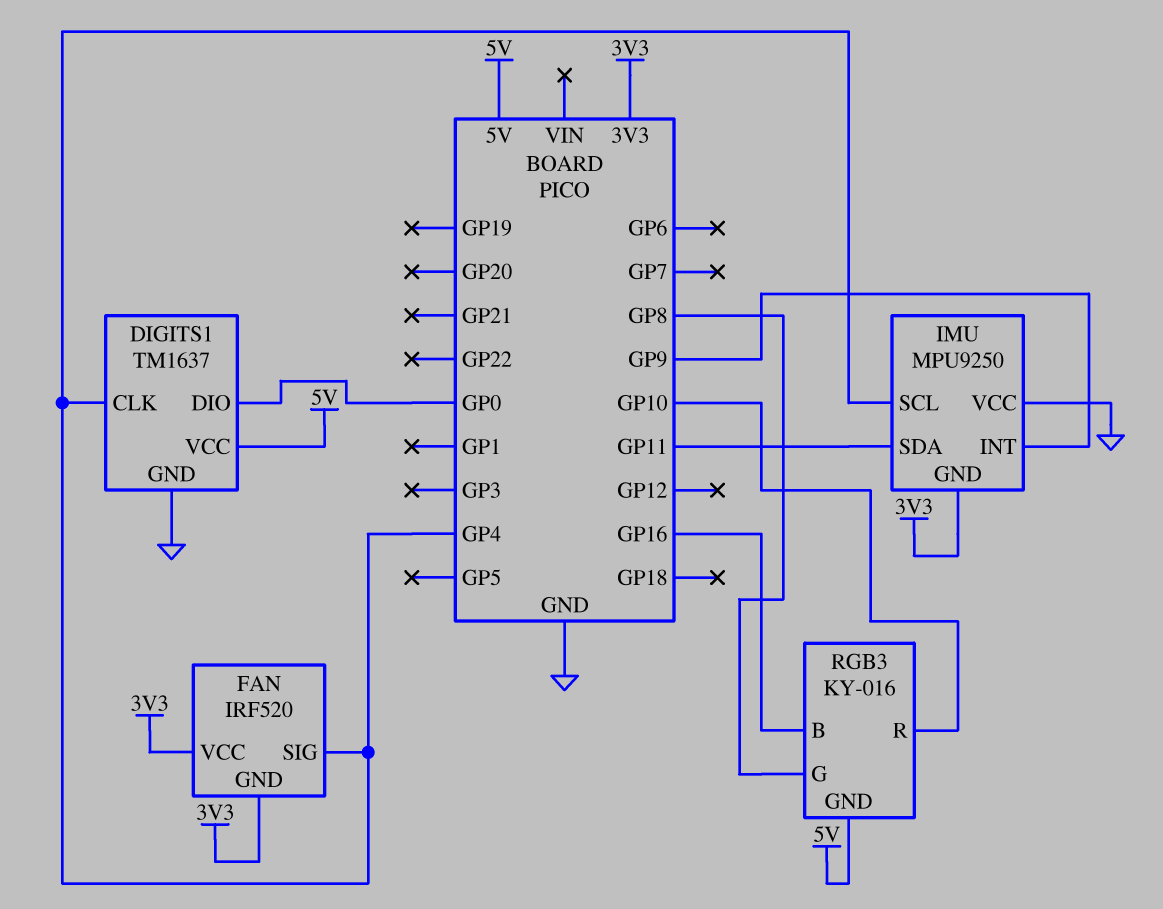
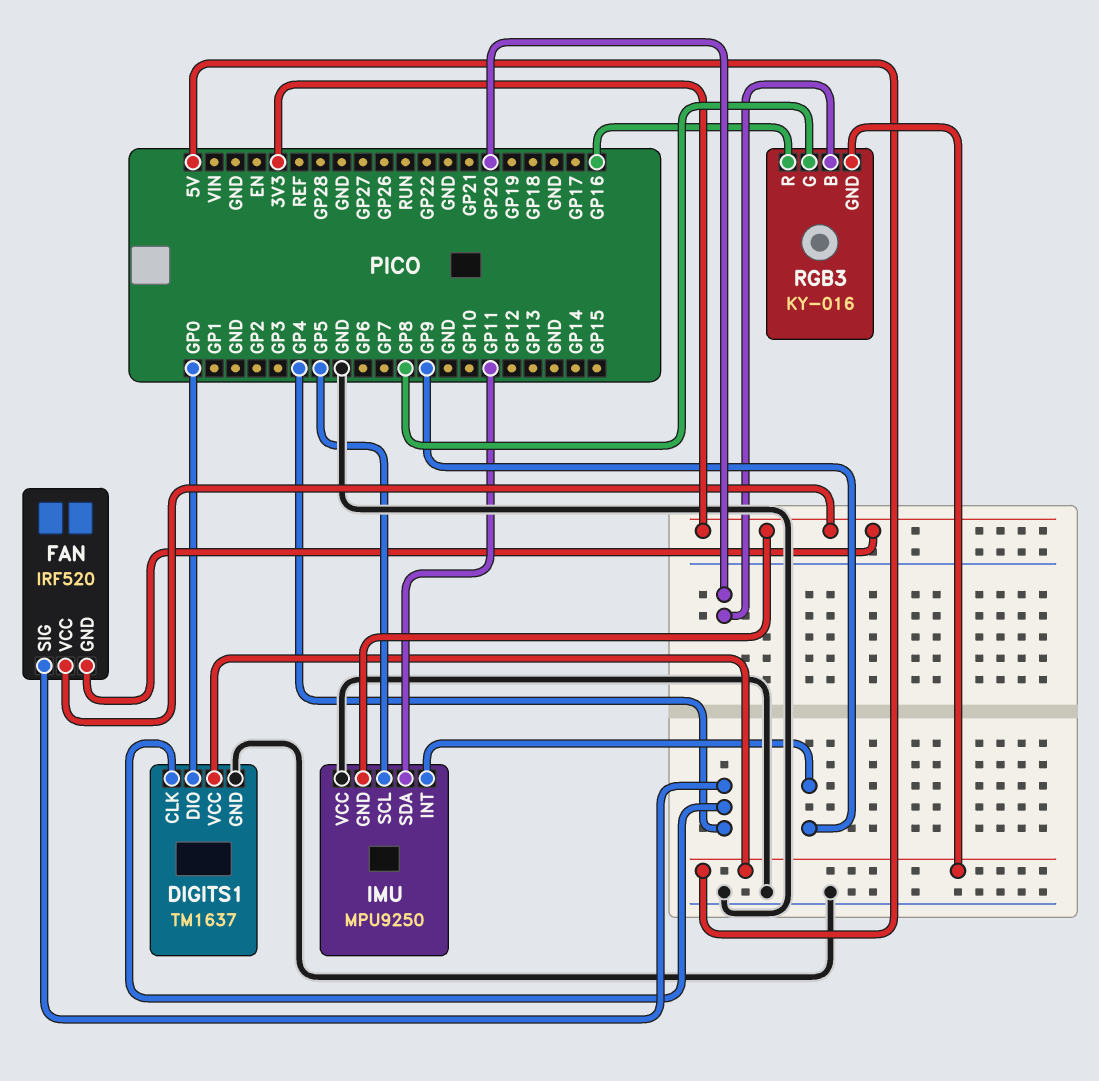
IMU pin SCL: GP4 -> GP5
RGB3 pin B: GP16 -> GP20
RGB3 pin R: GP10 -> GP16

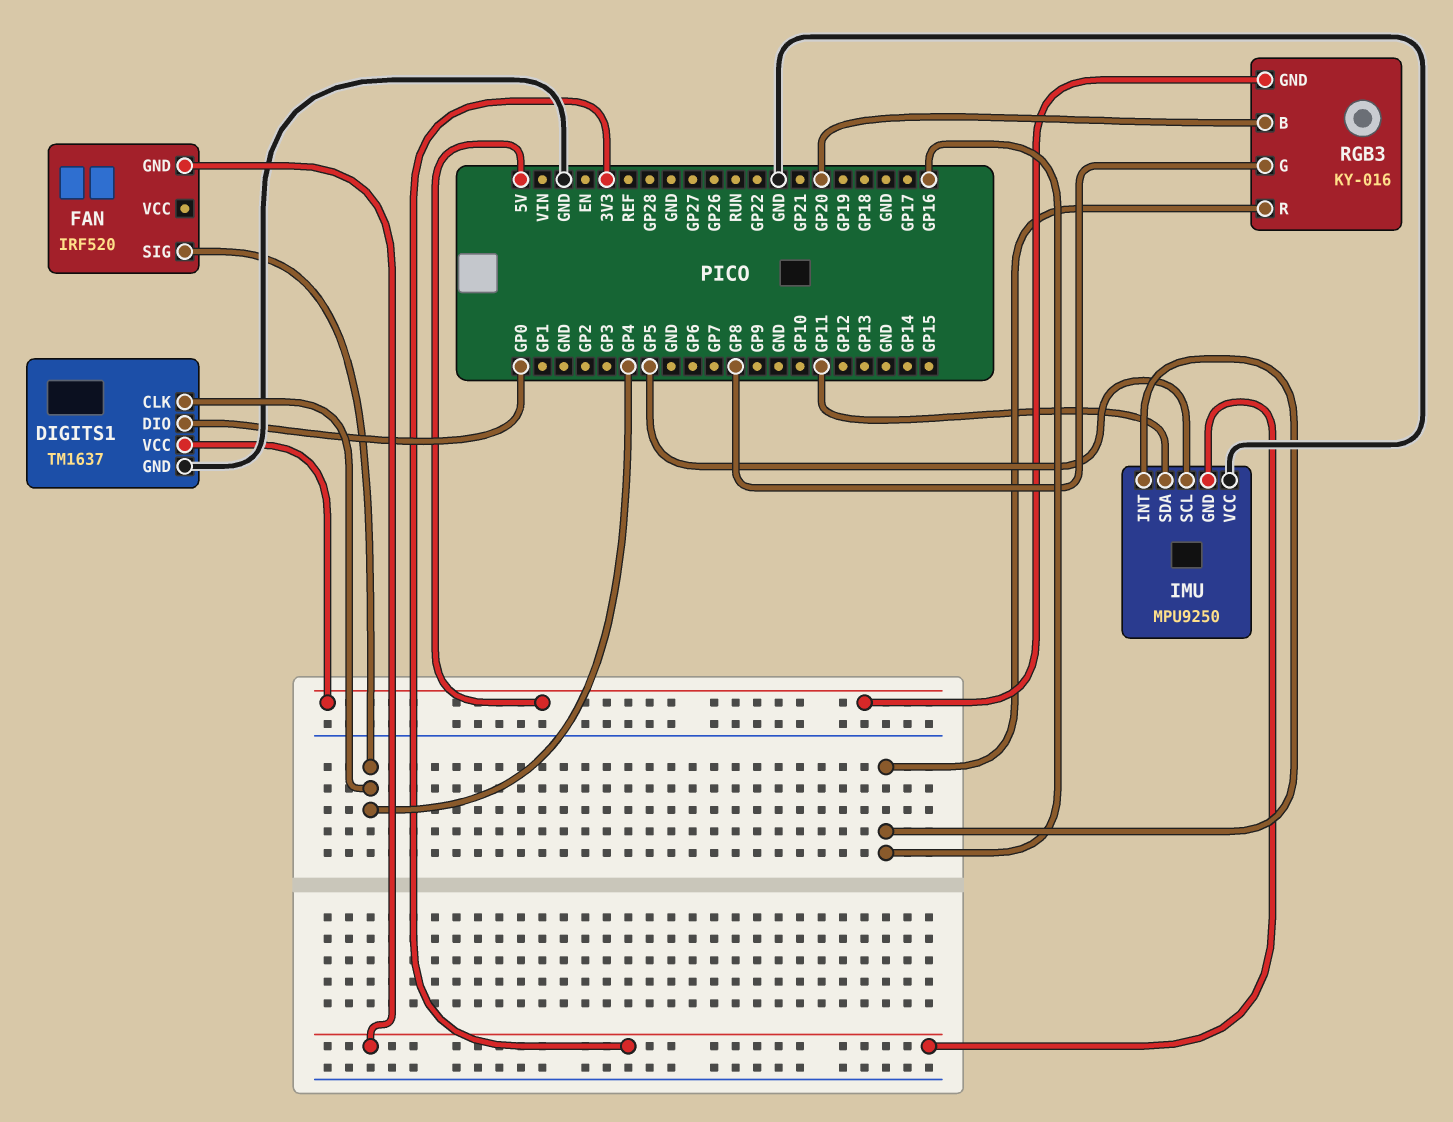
FAN pin VCC: 3V3 -> none
IMU pin INT: GP9 -> GP16

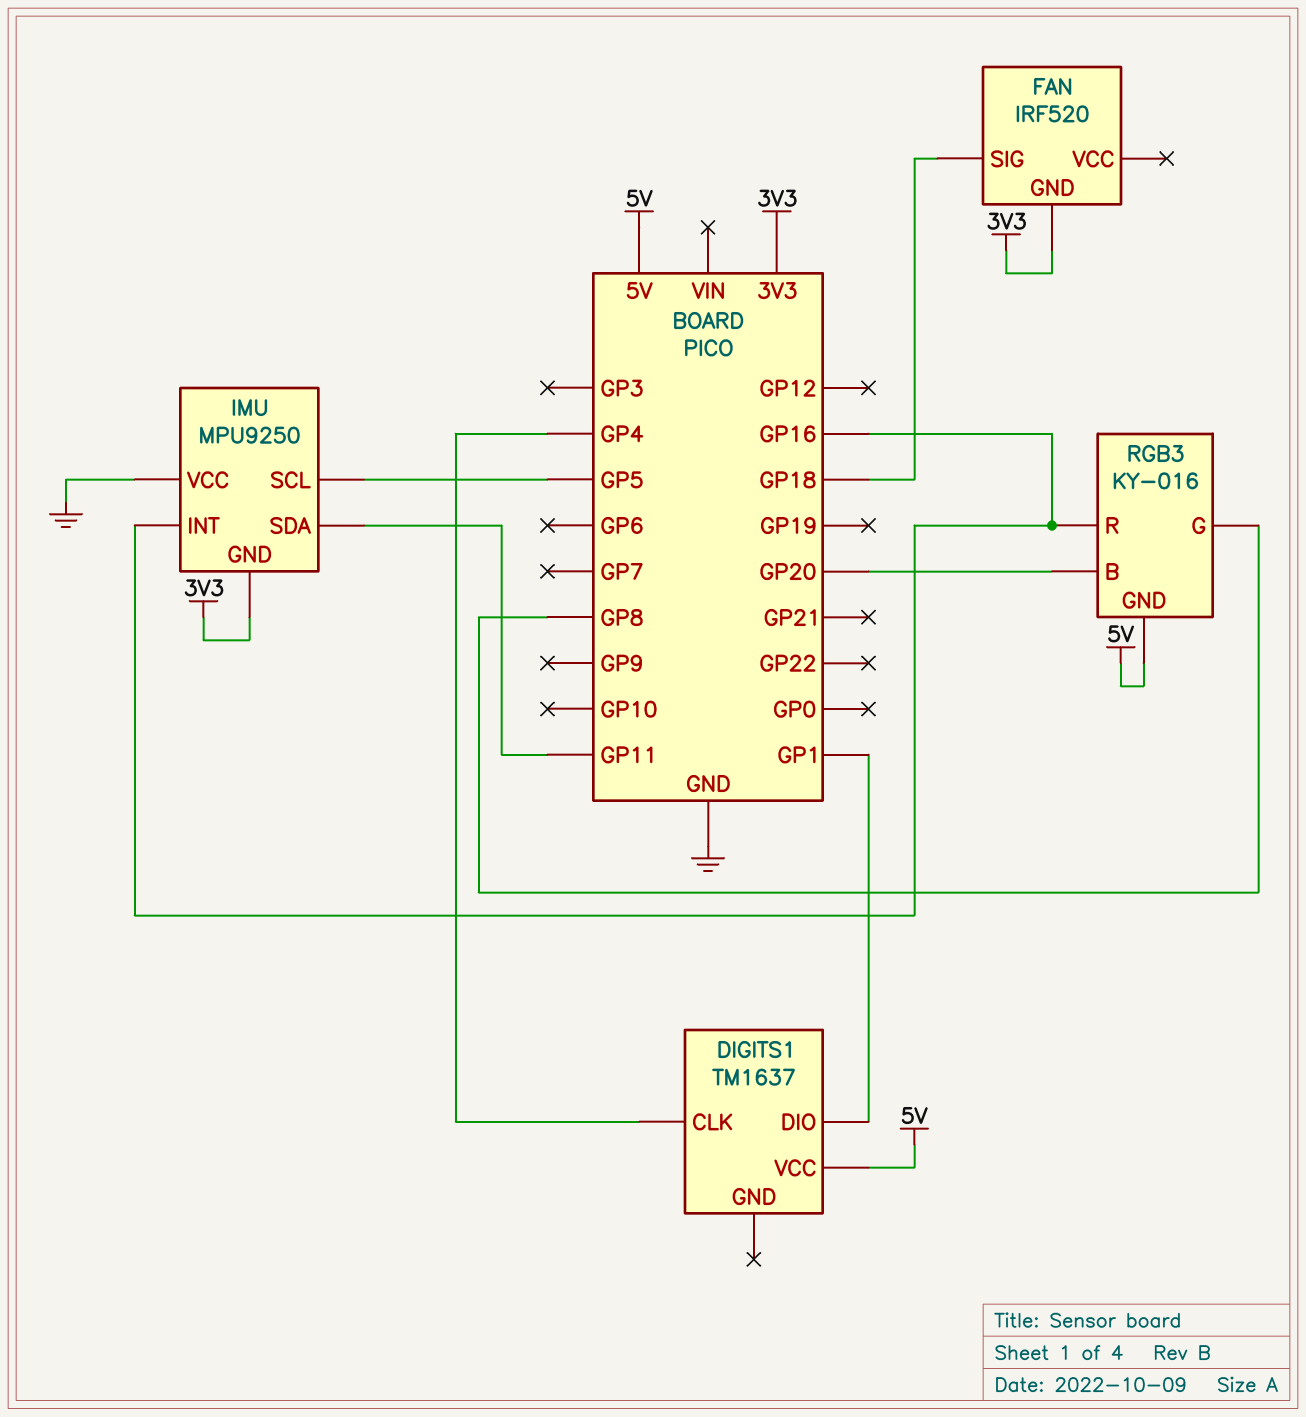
DIGITS1 pin DIO: GP0 -> GP1
DIGITS1 pin GND: GND -> none
FAN pin SIG: GP4 -> GP18

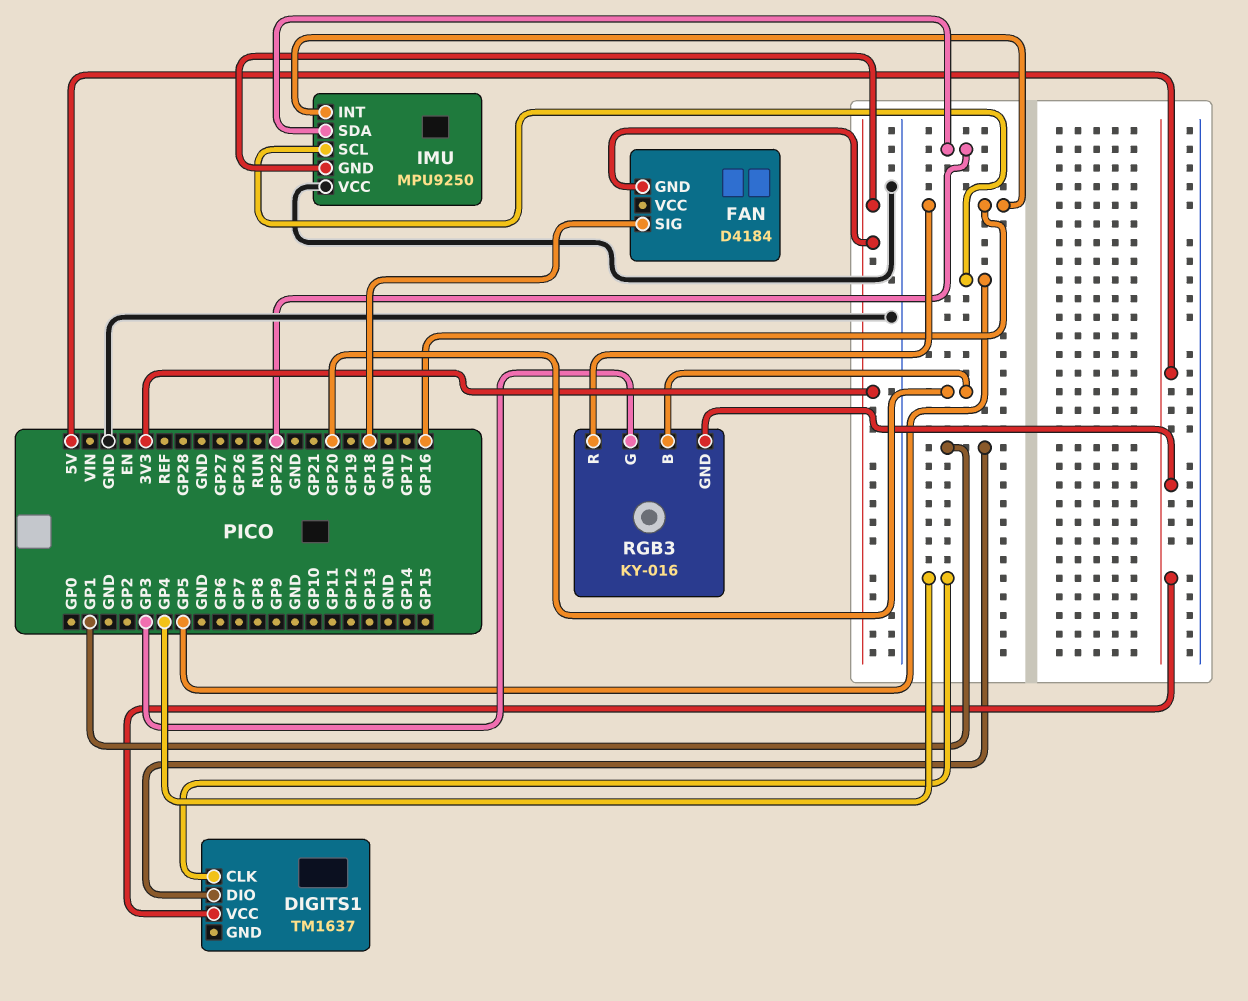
FAN: IRF520 -> D4184
IMU pin SDA: GP11 -> GP22
RGB3 pin G: GP8 -> GP3

